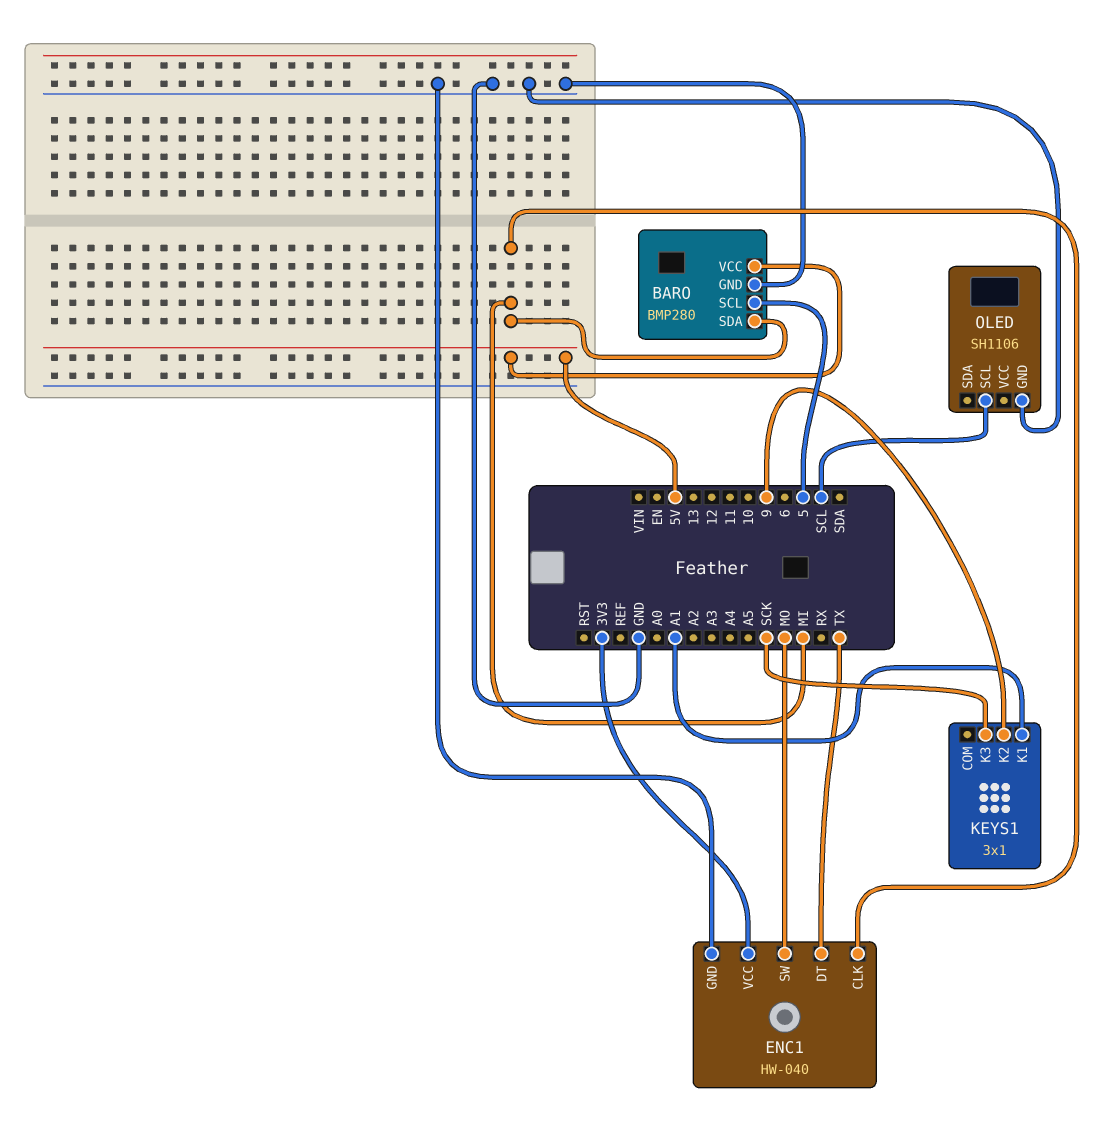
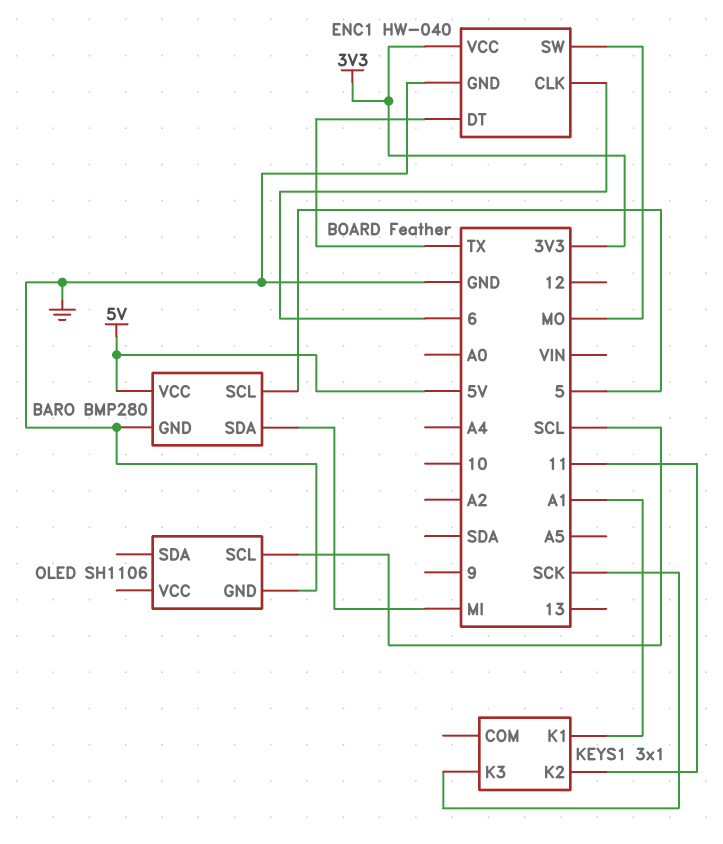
ENC1 pin CLK: MI -> 6
KEYS1 pin K2: 9 -> 11

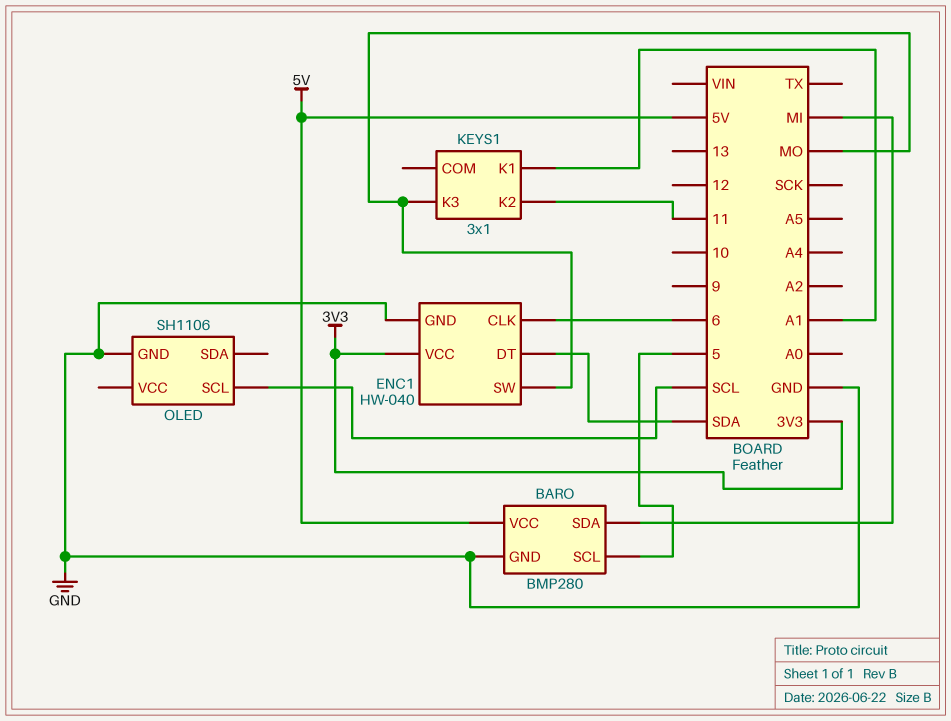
ENC1 pin DT: TX -> SDA
KEYS1 pin K3: SCK -> MO

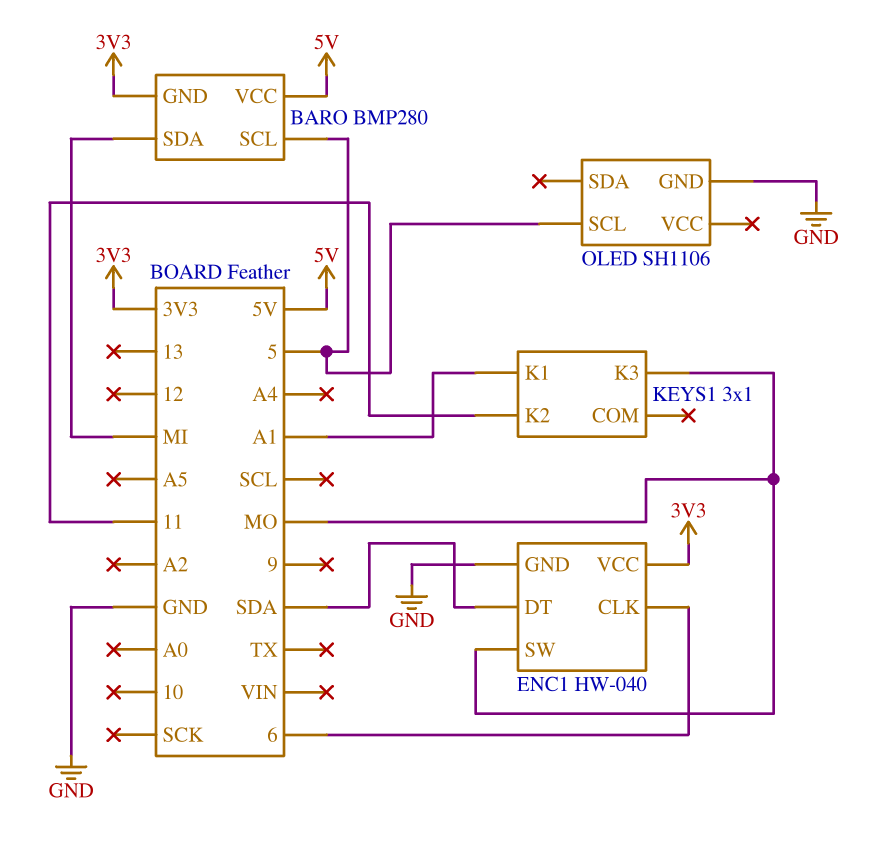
BARO pin GND: GND -> 3V3
OLED pin SCL: SCL -> 5

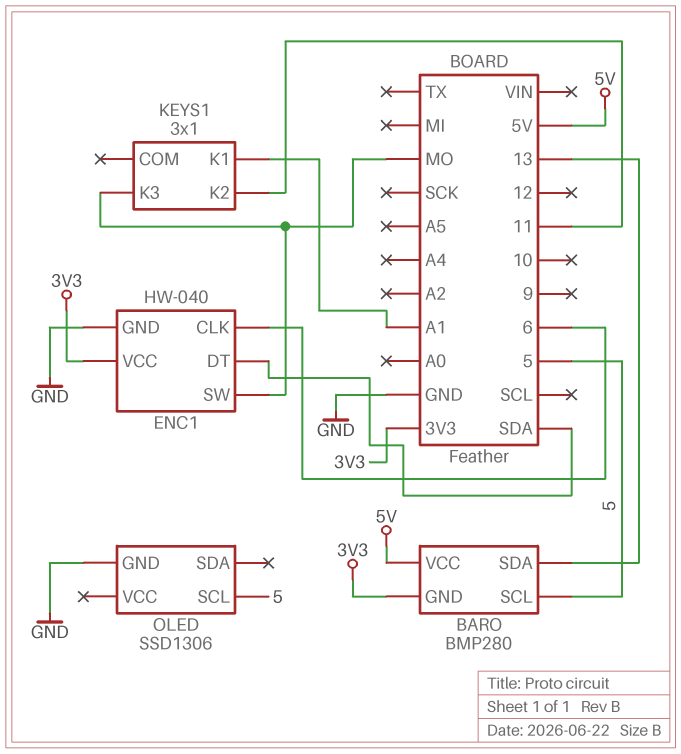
BARO pin SDA: MI -> 13
OLED: SH1106 -> SSD1306

